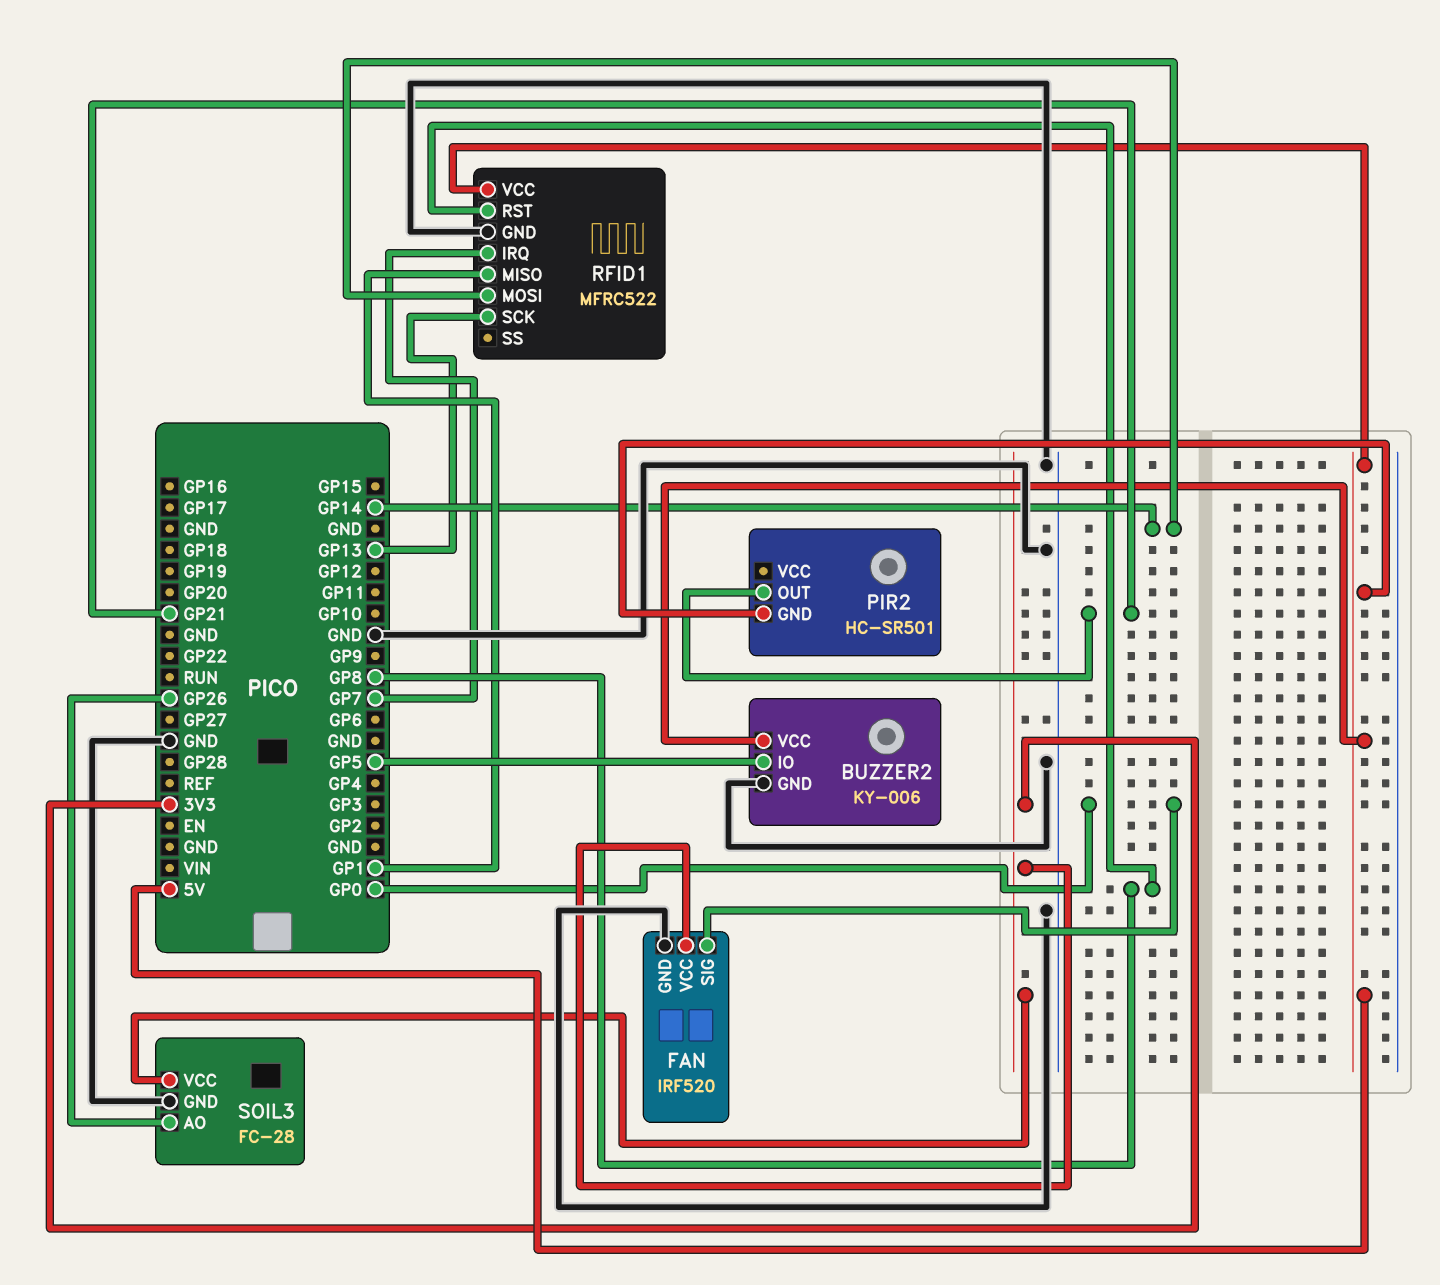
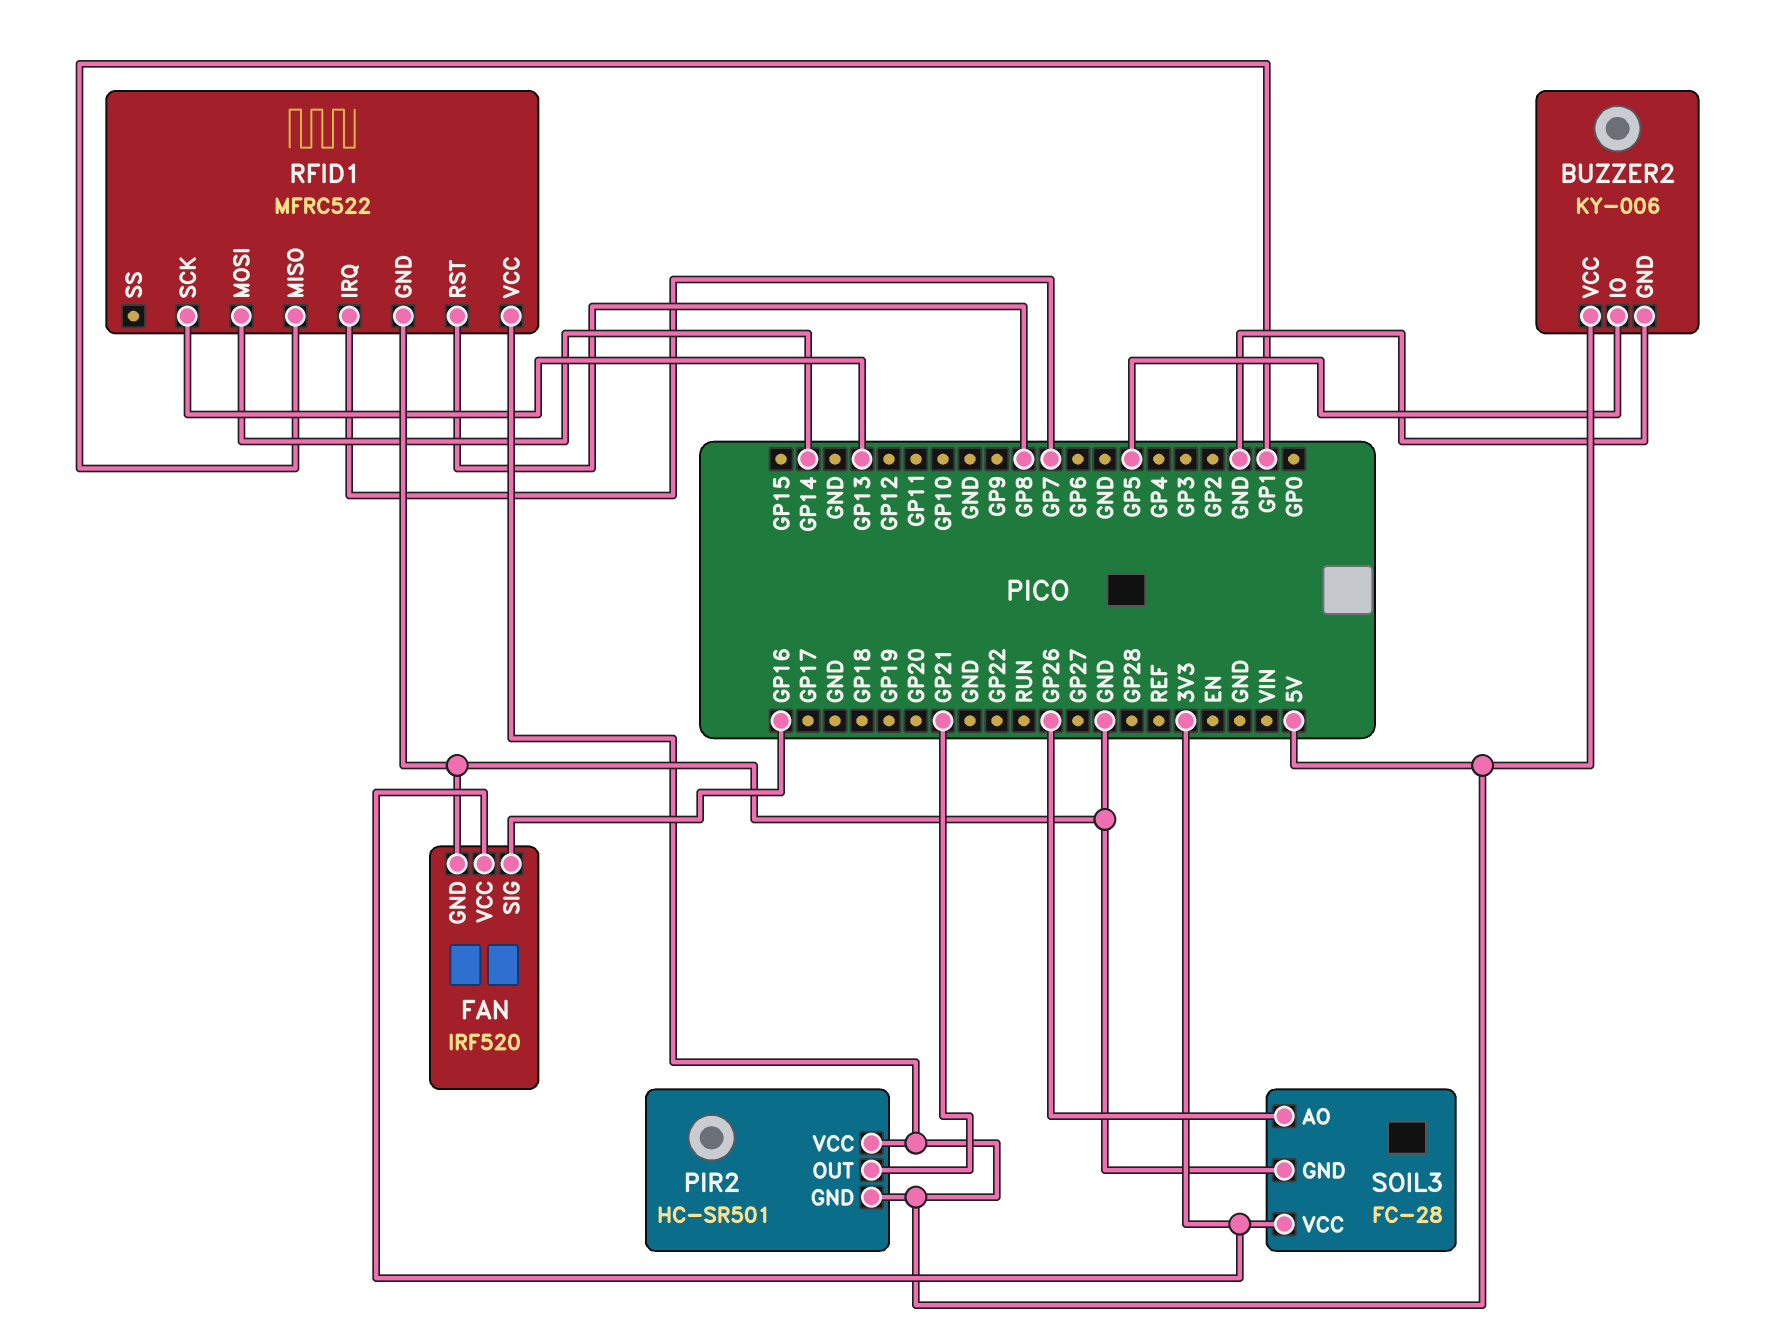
FAN pin SIG: GP0 -> GP16
PIR2 pin VCC: none -> 5V

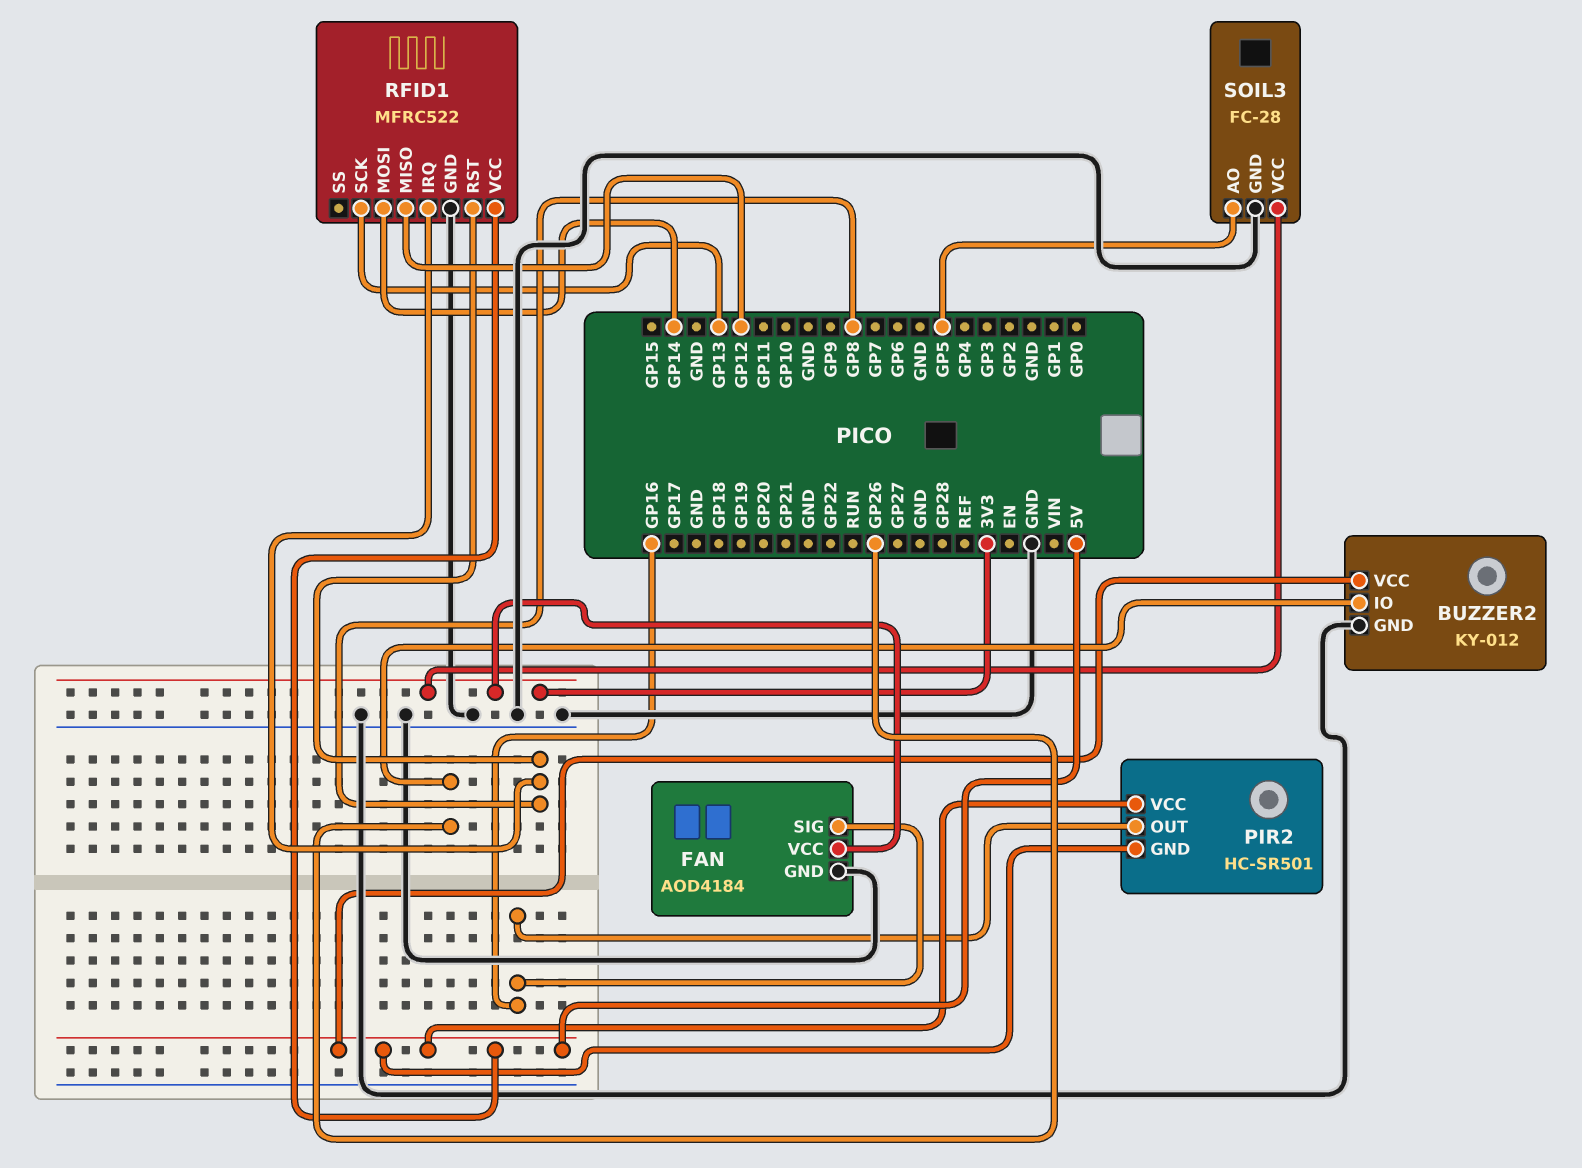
BUZZER2: KY-006 -> KY-012
BUZZER2 pin IO: GP5 -> GP26
FAN: IRF520 -> AOD4184
PIR2 pin OUT: GP21 -> GP16
RFID1 pin IRQ: GP7 -> GP8
RFID1 pin MISO: GP1 -> GP12
SOIL3 pin AO: GP26 -> GP5

